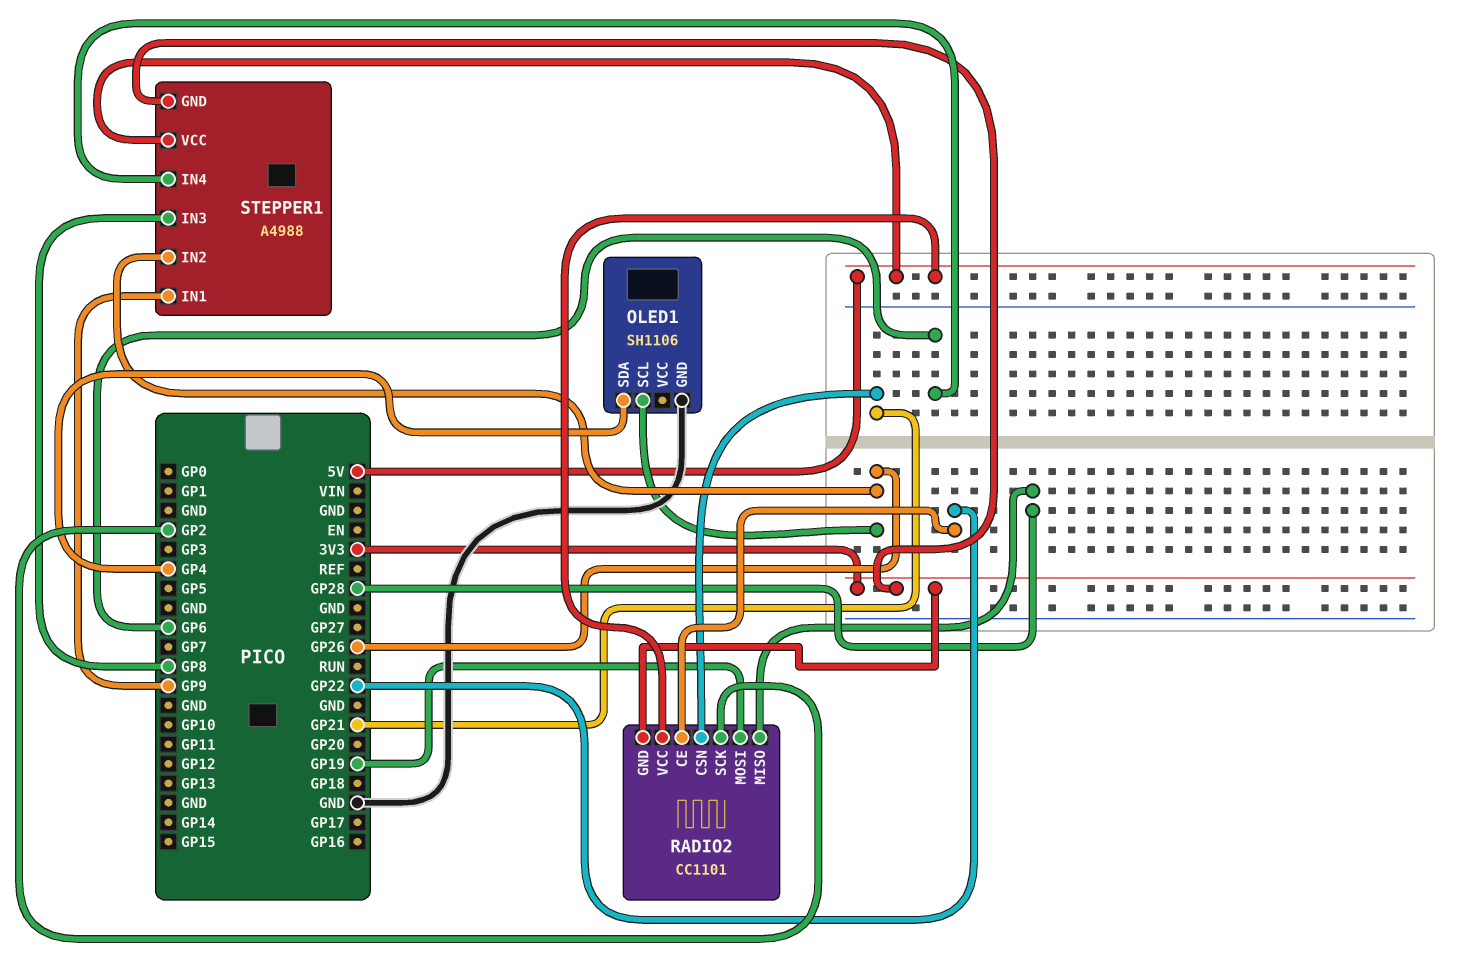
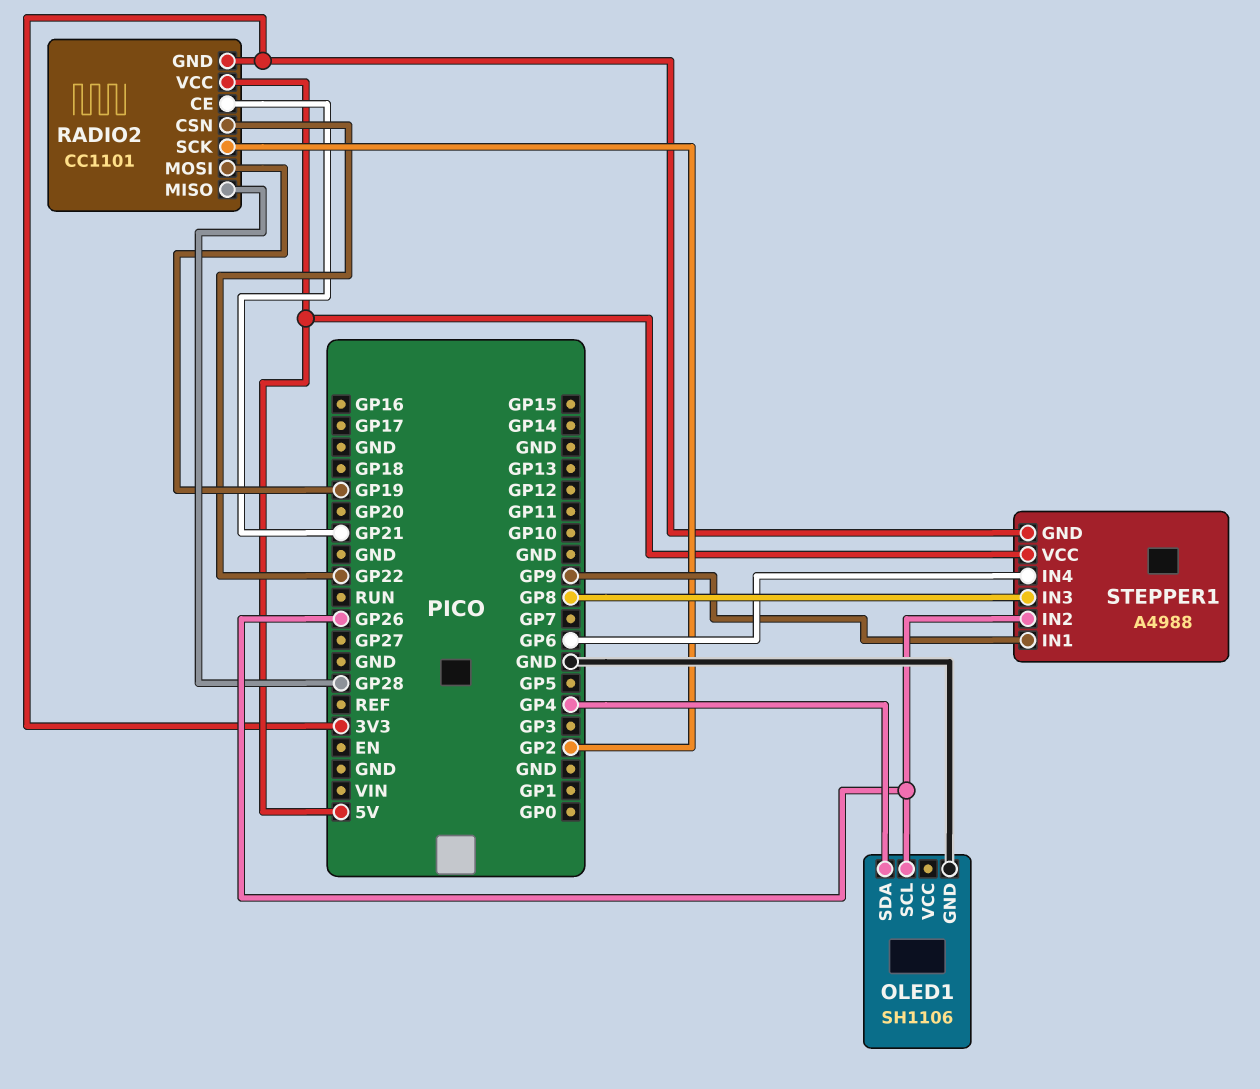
RADIO2 pin CE: GP22 -> GP21
RADIO2 pin CSN: GP21 -> GP22

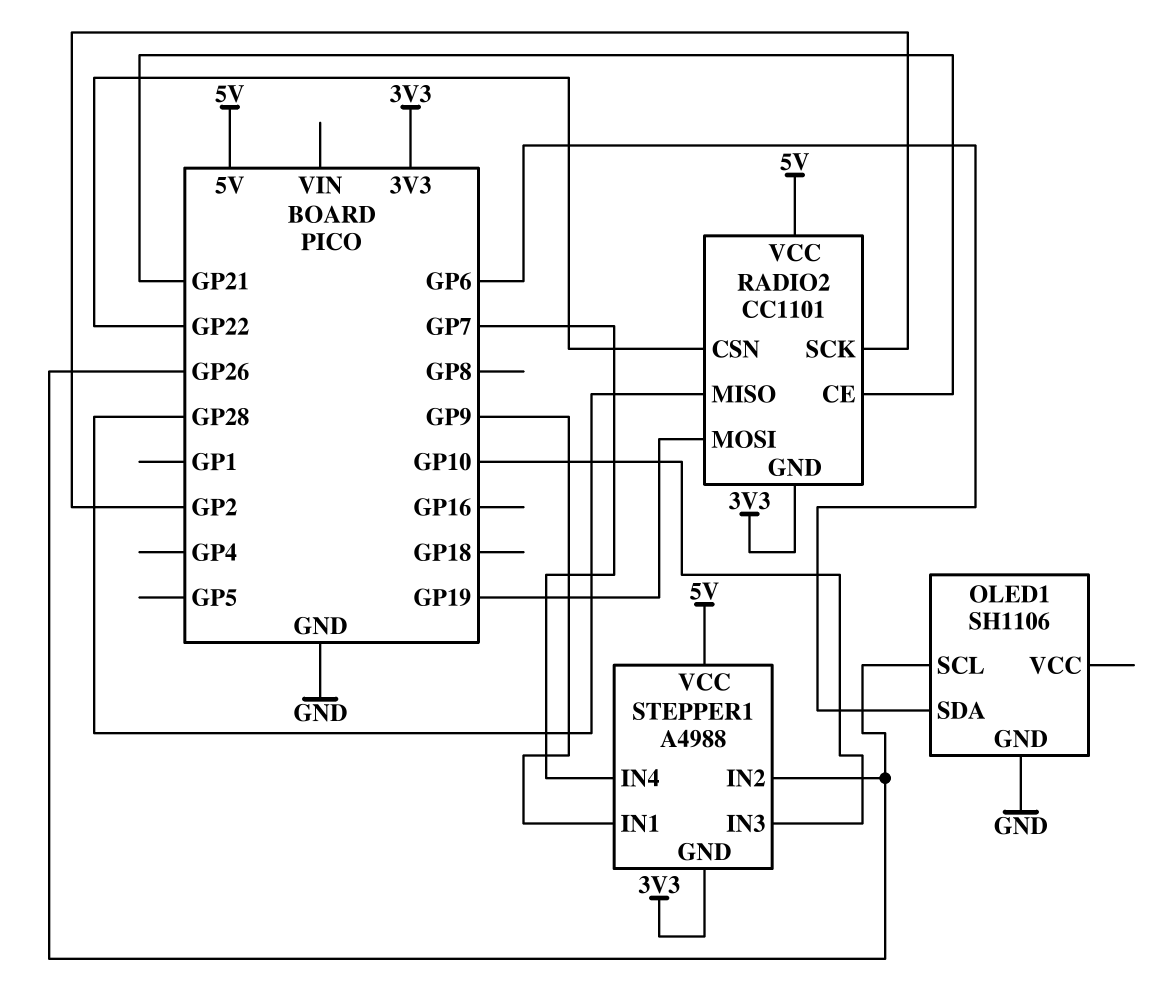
OLED1 pin SDA: GP4 -> GP6
STEPPER1 pin IN3: GP8 -> GP10
STEPPER1 pin IN4: GP6 -> GP7

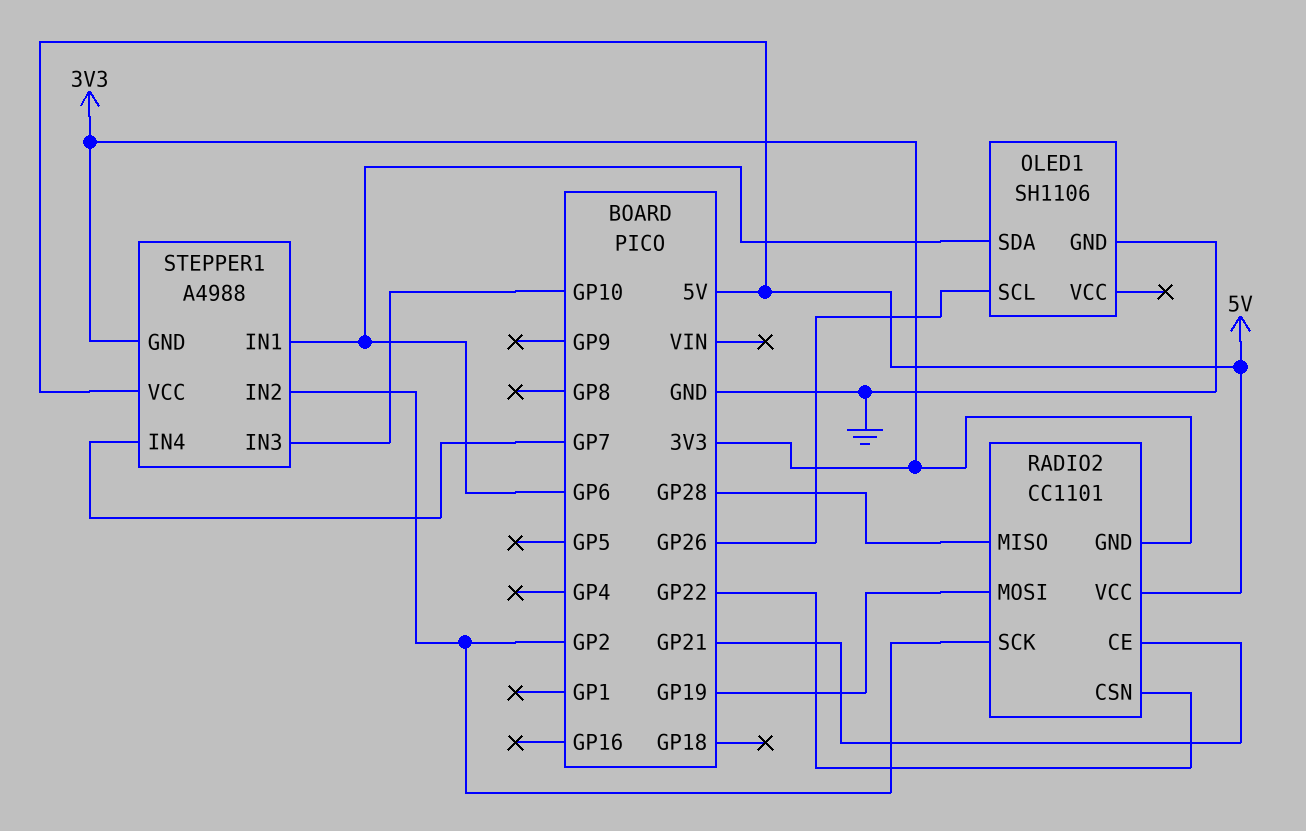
STEPPER1 pin IN1: GP9 -> GP6
STEPPER1 pin IN2: GP26 -> GP2

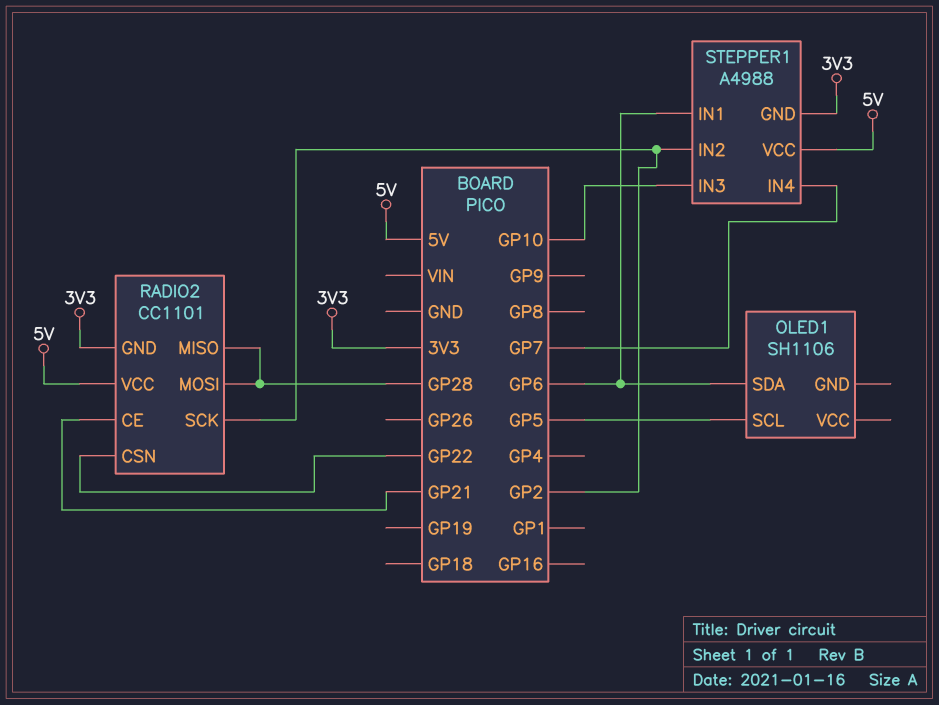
OLED1 pin GND: GND -> none
OLED1 pin SCL: GP26 -> GP5
RADIO2 pin MOSI: GP19 -> GP28

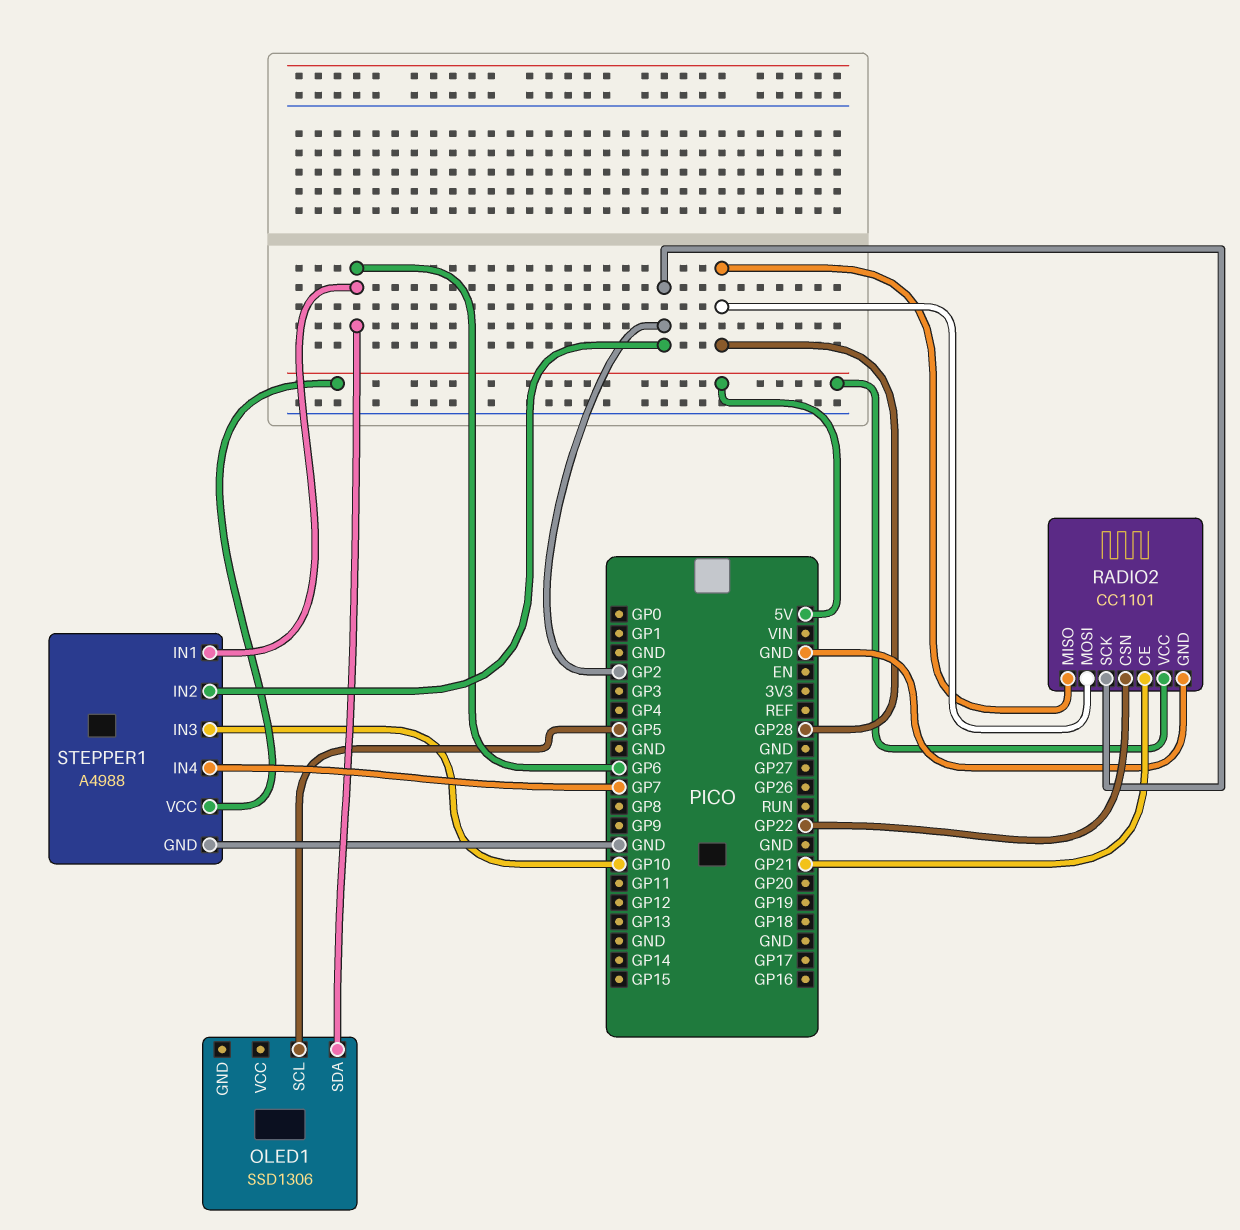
OLED1: SH1106 -> SSD1306
RADIO2 pin GND: 3V3 -> GND
STEPPER1 pin GND: 3V3 -> GND

